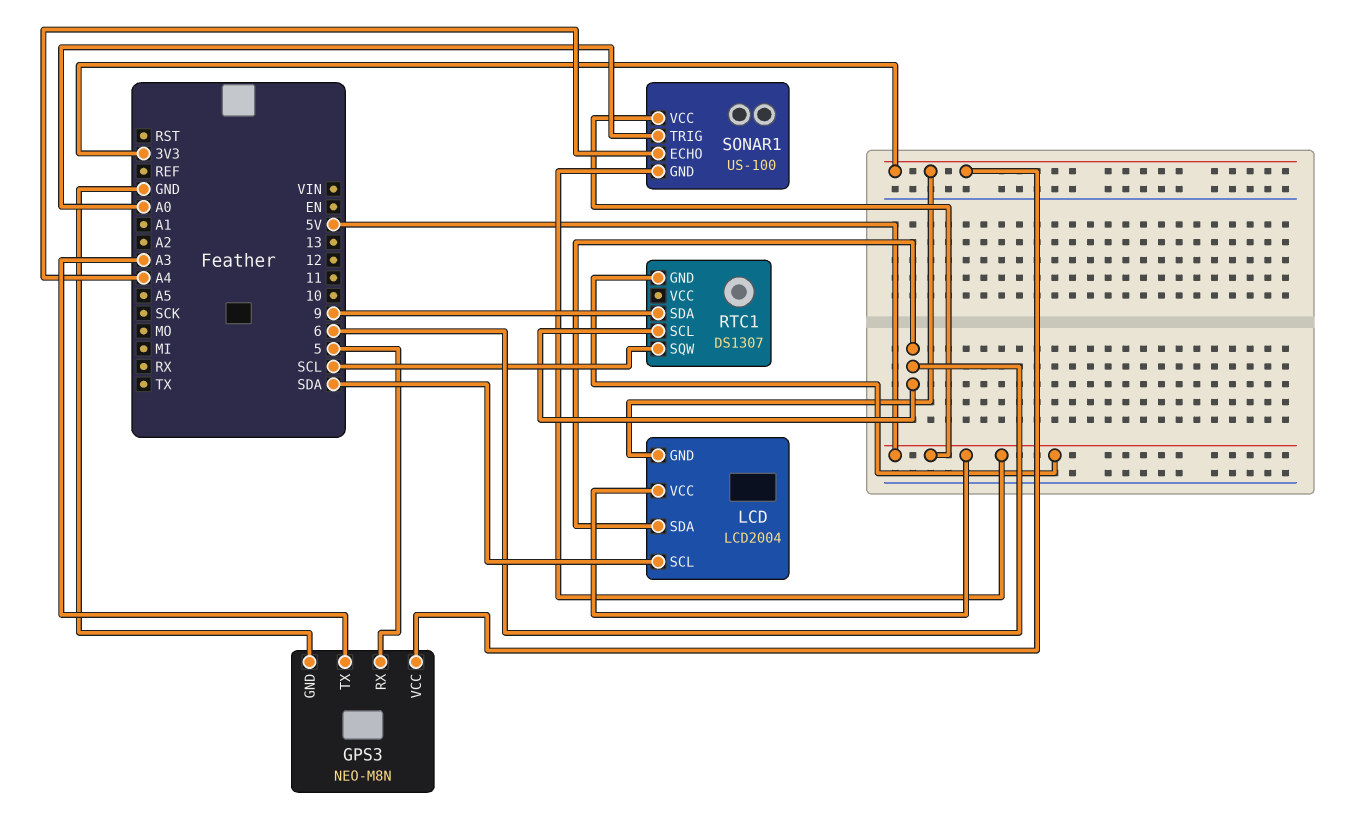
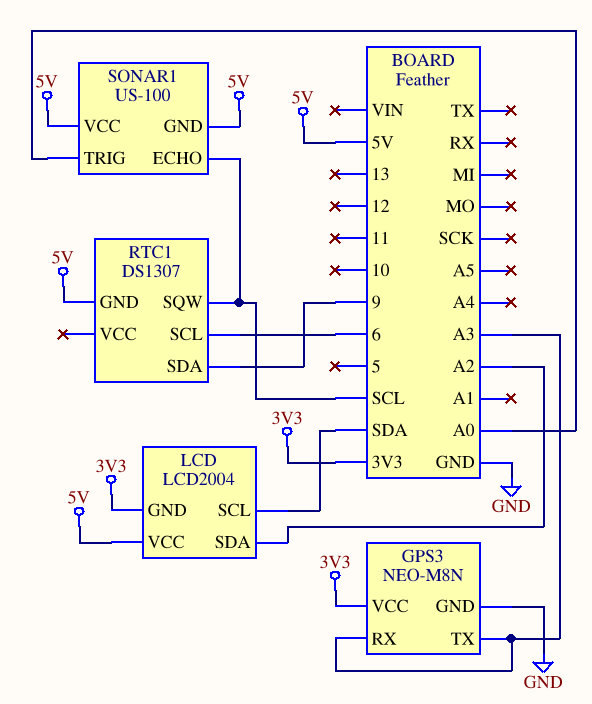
GPS3 pin RX: 5 -> A3
LCD pin SDA: 6 -> A2
SONAR1 pin ECHO: A4 -> SCL

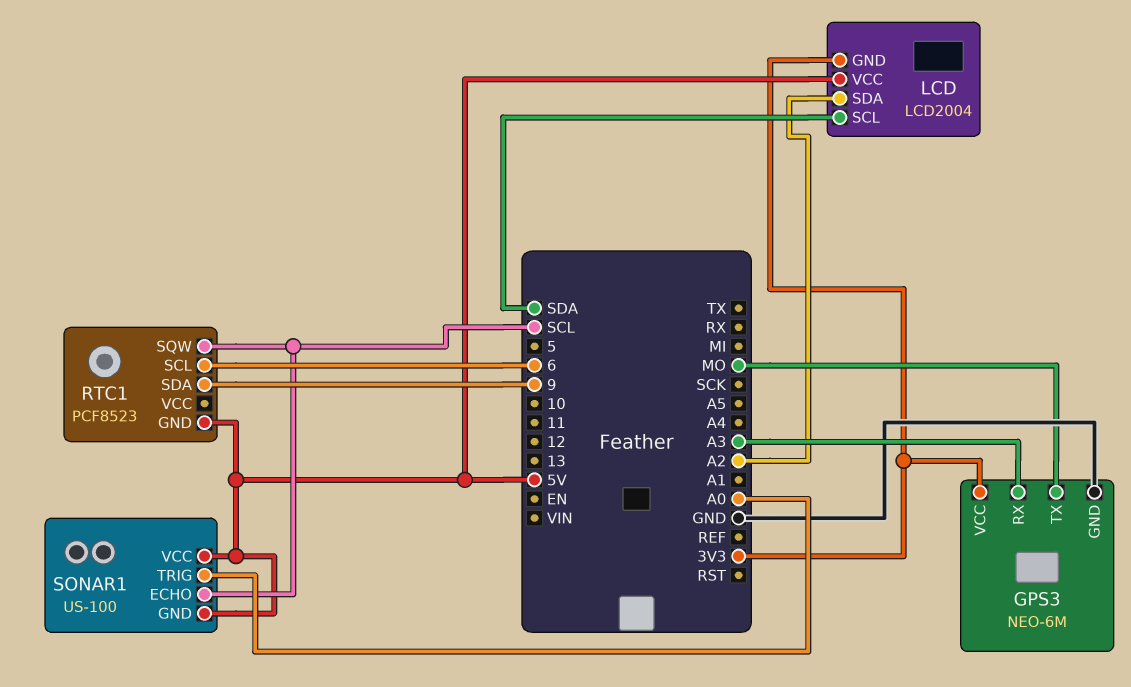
GPS3: NEO-M8N -> NEO-6M
GPS3 pin TX: A3 -> MO
RTC1: DS1307 -> PCF8523

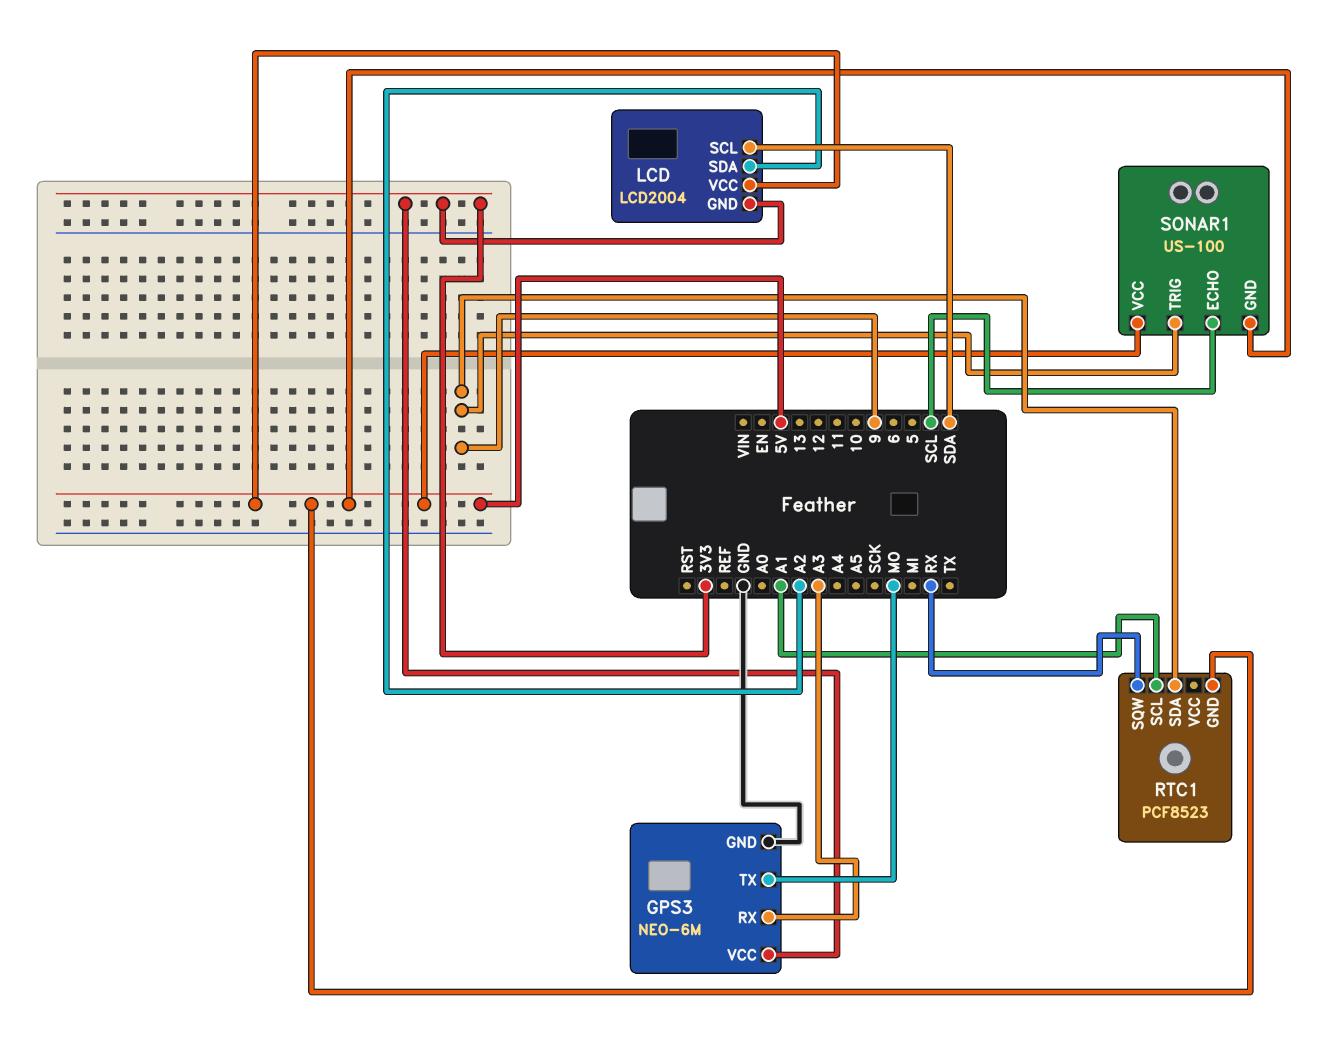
RTC1 pin SCL: 6 -> A1
RTC1 pin SQW: SCL -> RX
SONAR1 pin TRIG: A0 -> 9

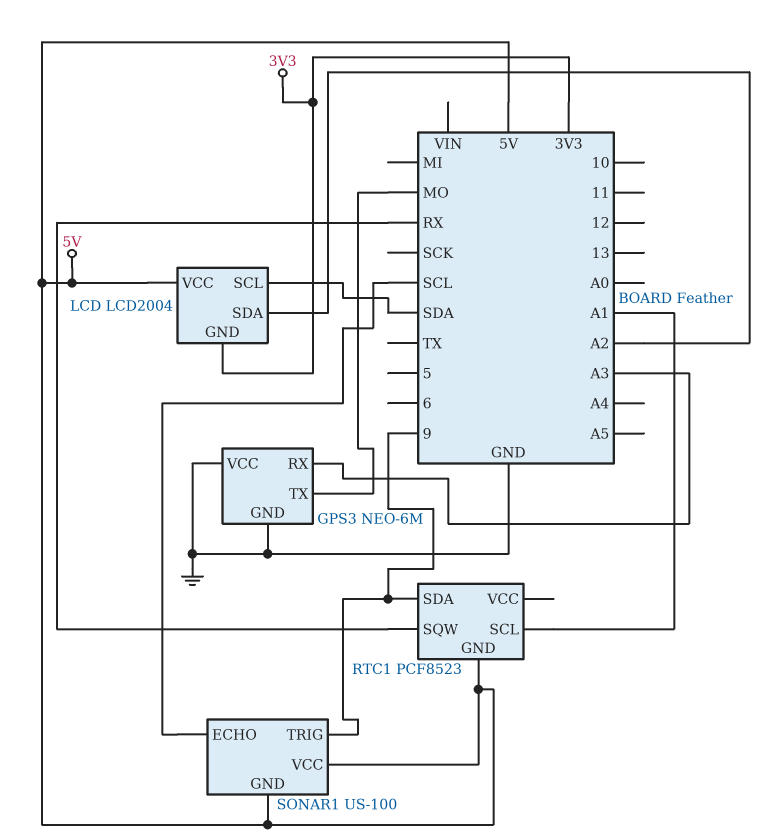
GPS3 pin VCC: 3V3 -> GND

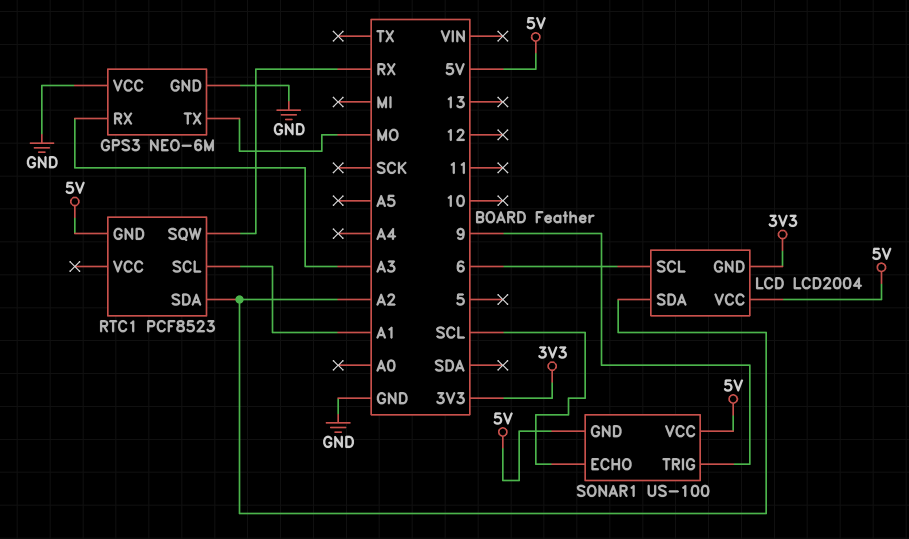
LCD pin SCL: SDA -> 6
RTC1 pin SDA: 9 -> A2

